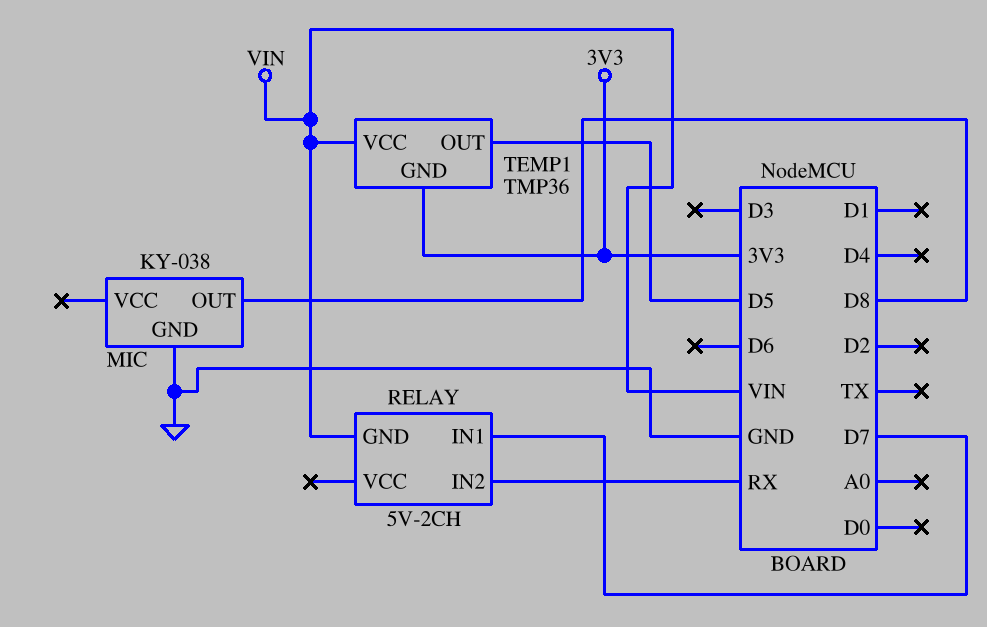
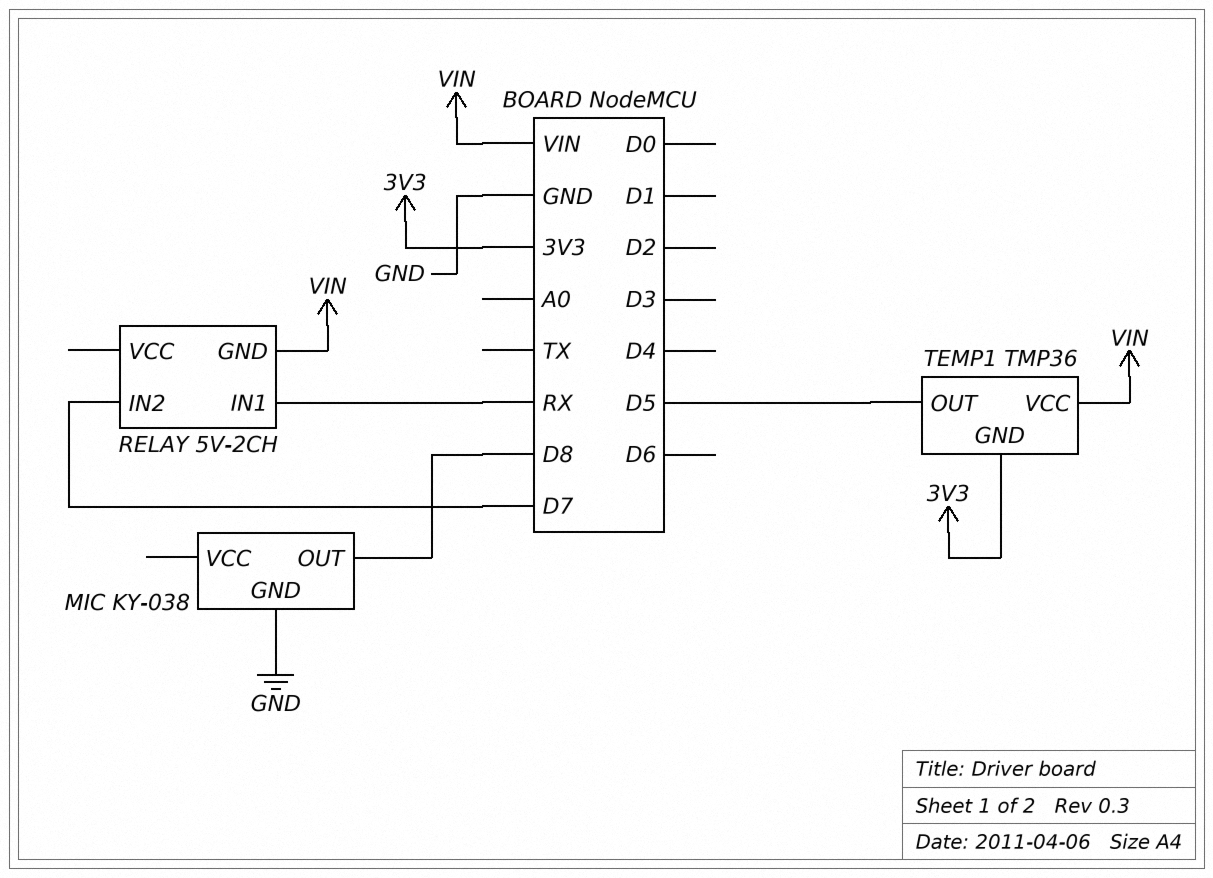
RELAY pin IN1: D7 -> RX
RELAY pin IN2: RX -> D7

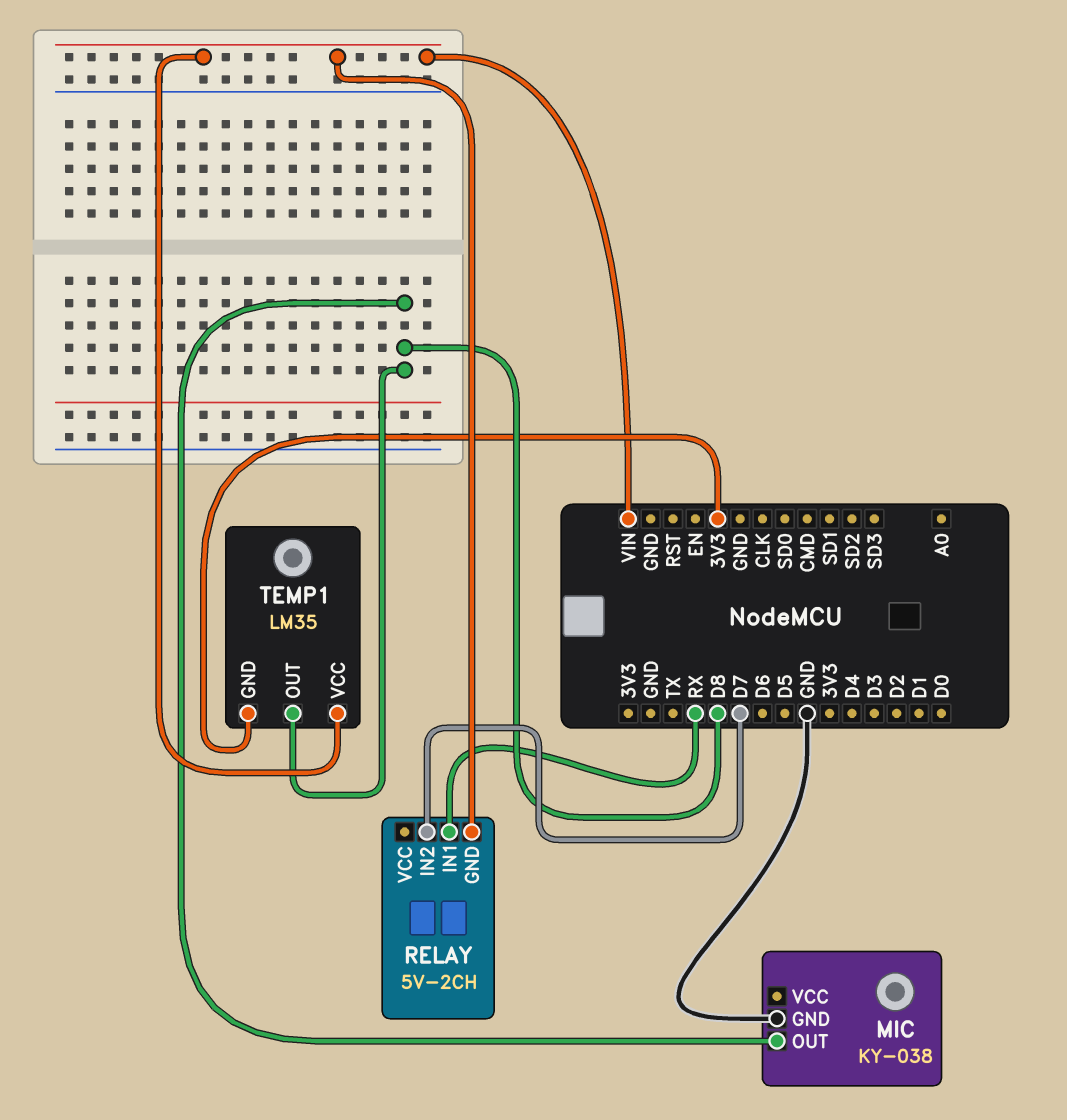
TEMP1: TMP36 -> LM35
TEMP1 pin OUT: D5 -> D8

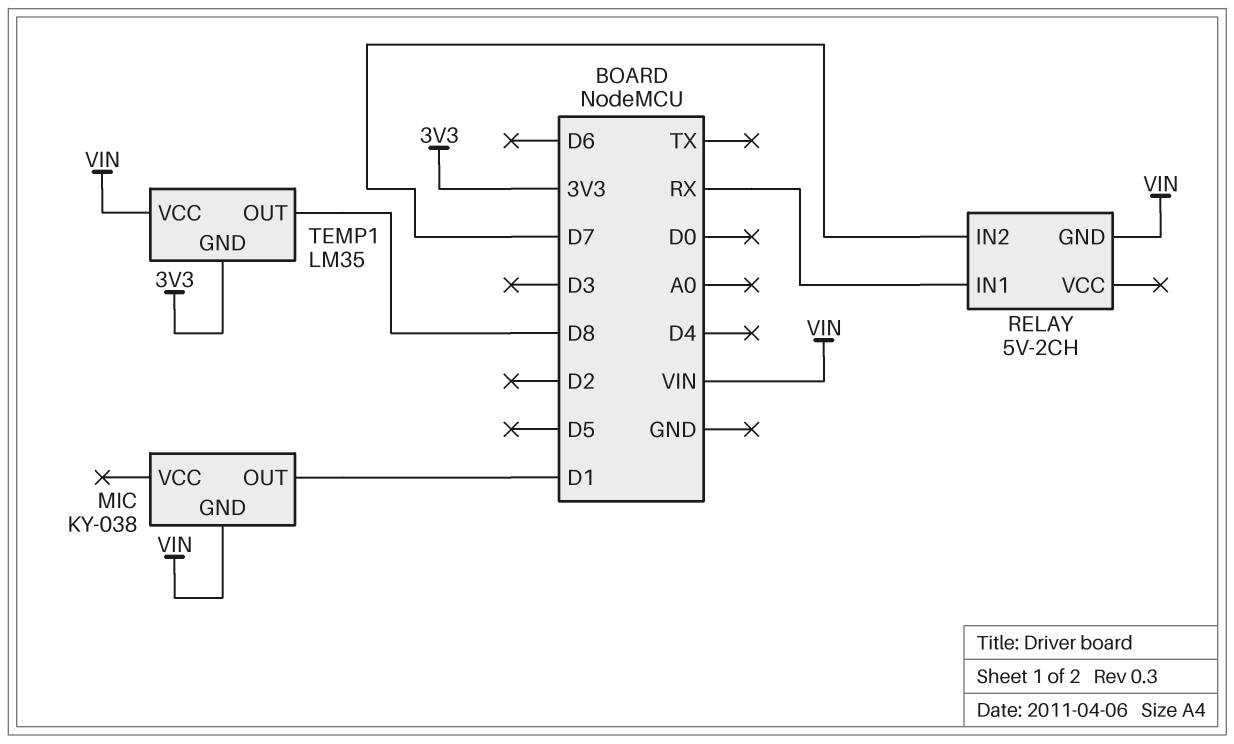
MIC pin GND: GND -> VIN
MIC pin OUT: D8 -> D1

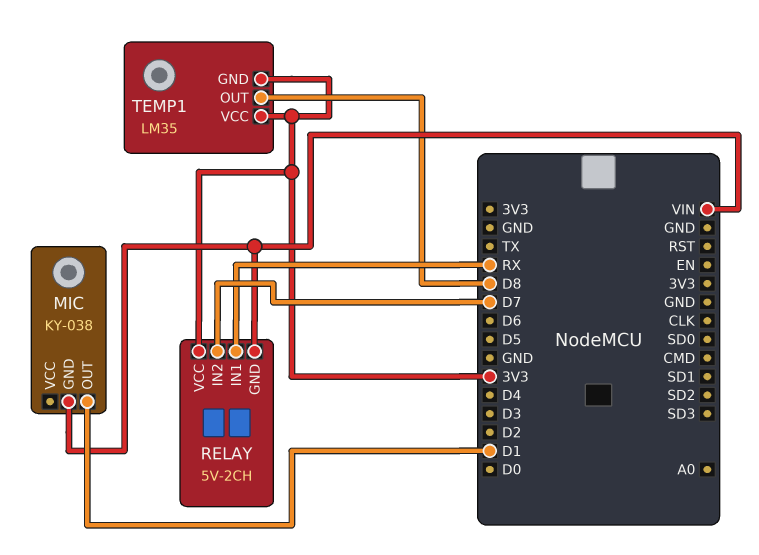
RELAY pin VCC: none -> 3V3
TEMP1 pin VCC: VIN -> 3V3

